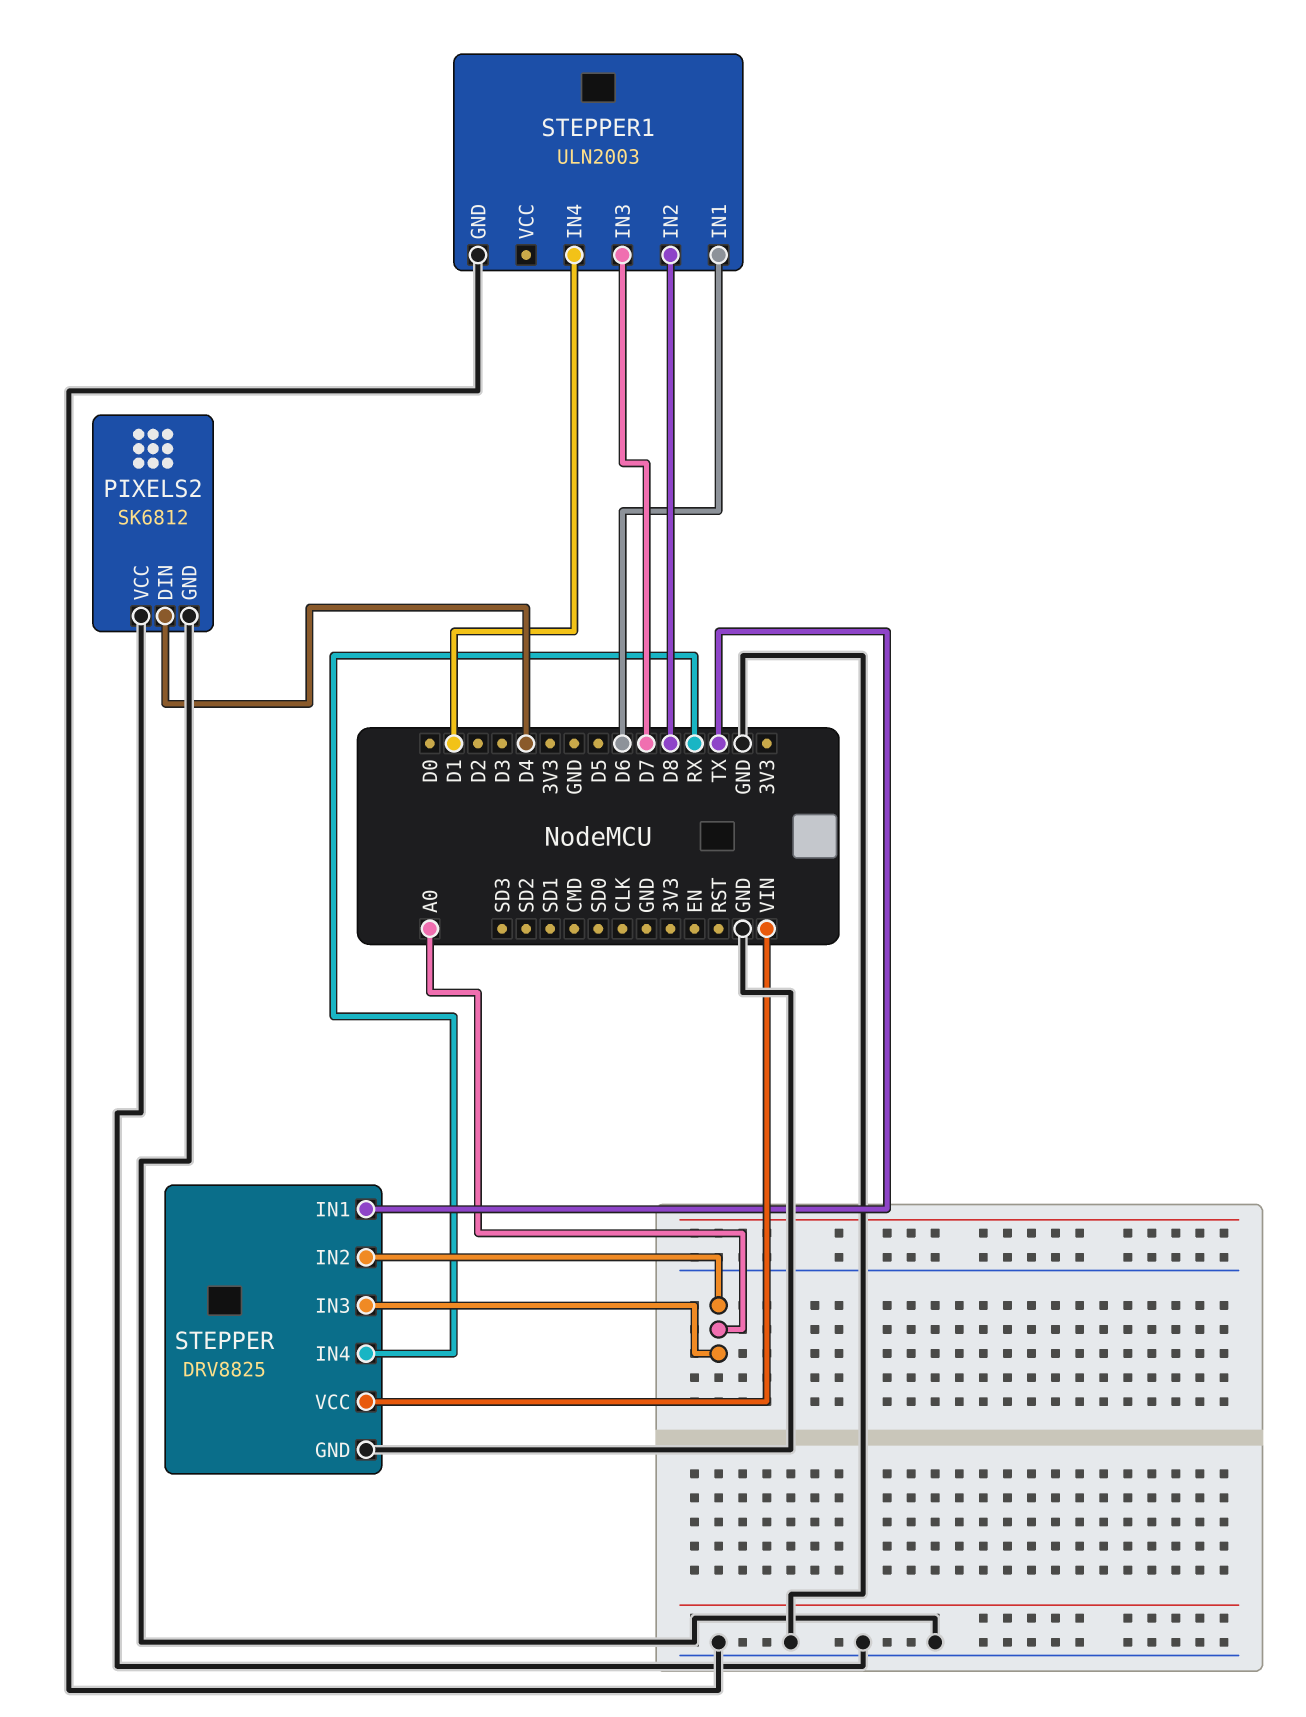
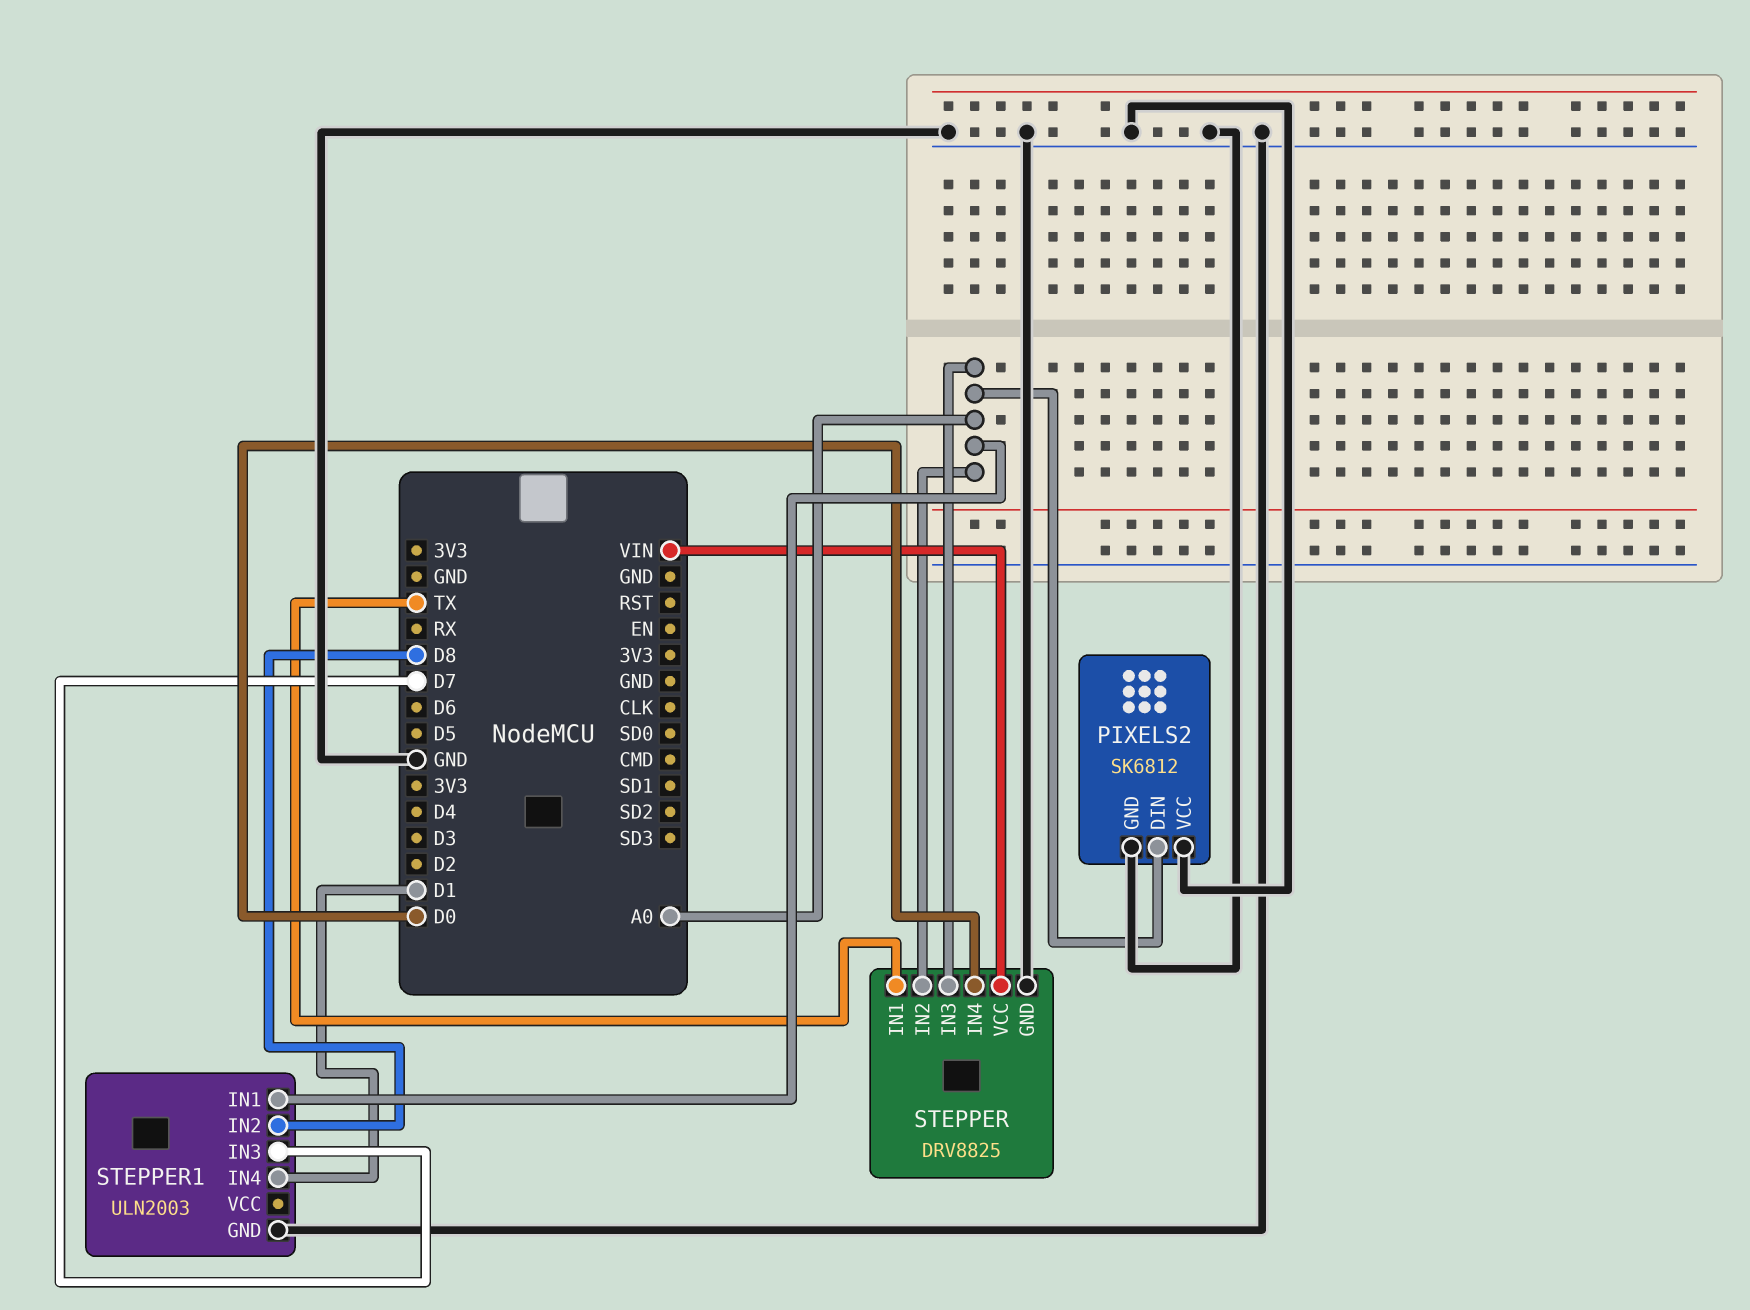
PIXELS2 pin DIN: D4 -> A0
STEPPER pin IN4: RX -> D0
STEPPER1 pin IN1: D6 -> A0

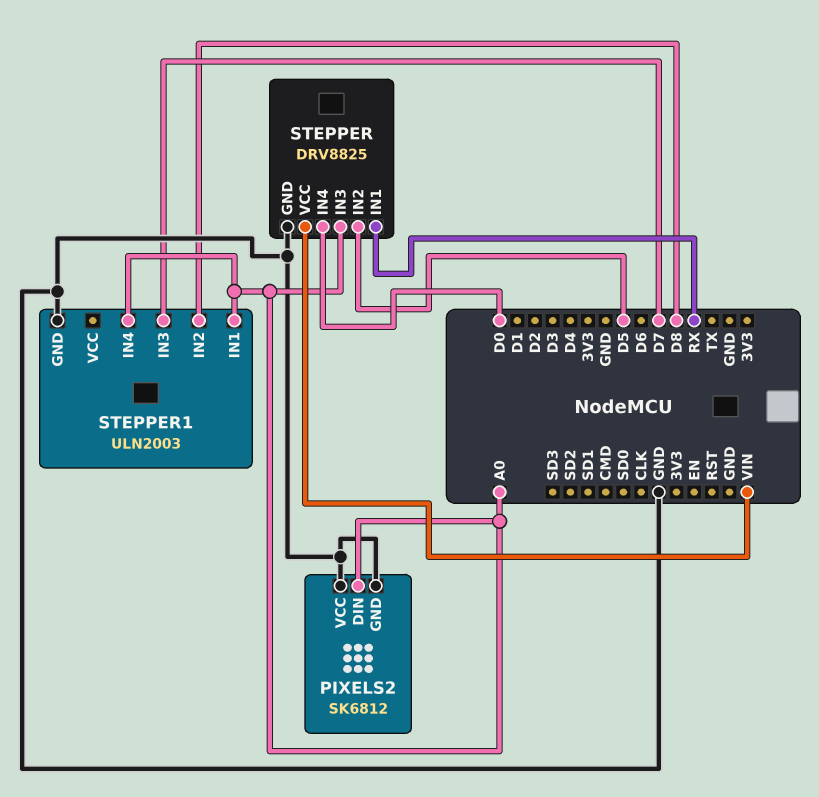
STEPPER pin IN1: TX -> RX
STEPPER pin IN2: A0 -> D5
STEPPER1 pin IN4: D1 -> A0

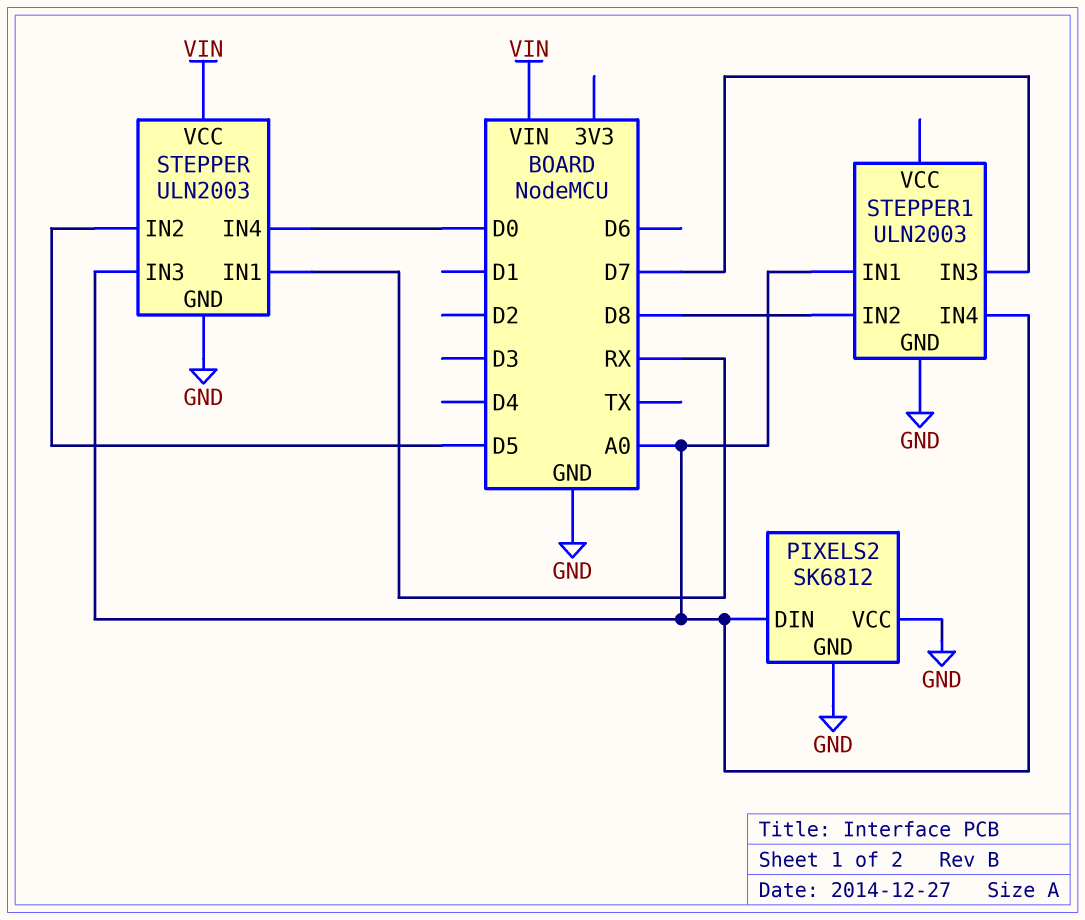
STEPPER: DRV8825 -> ULN2003

